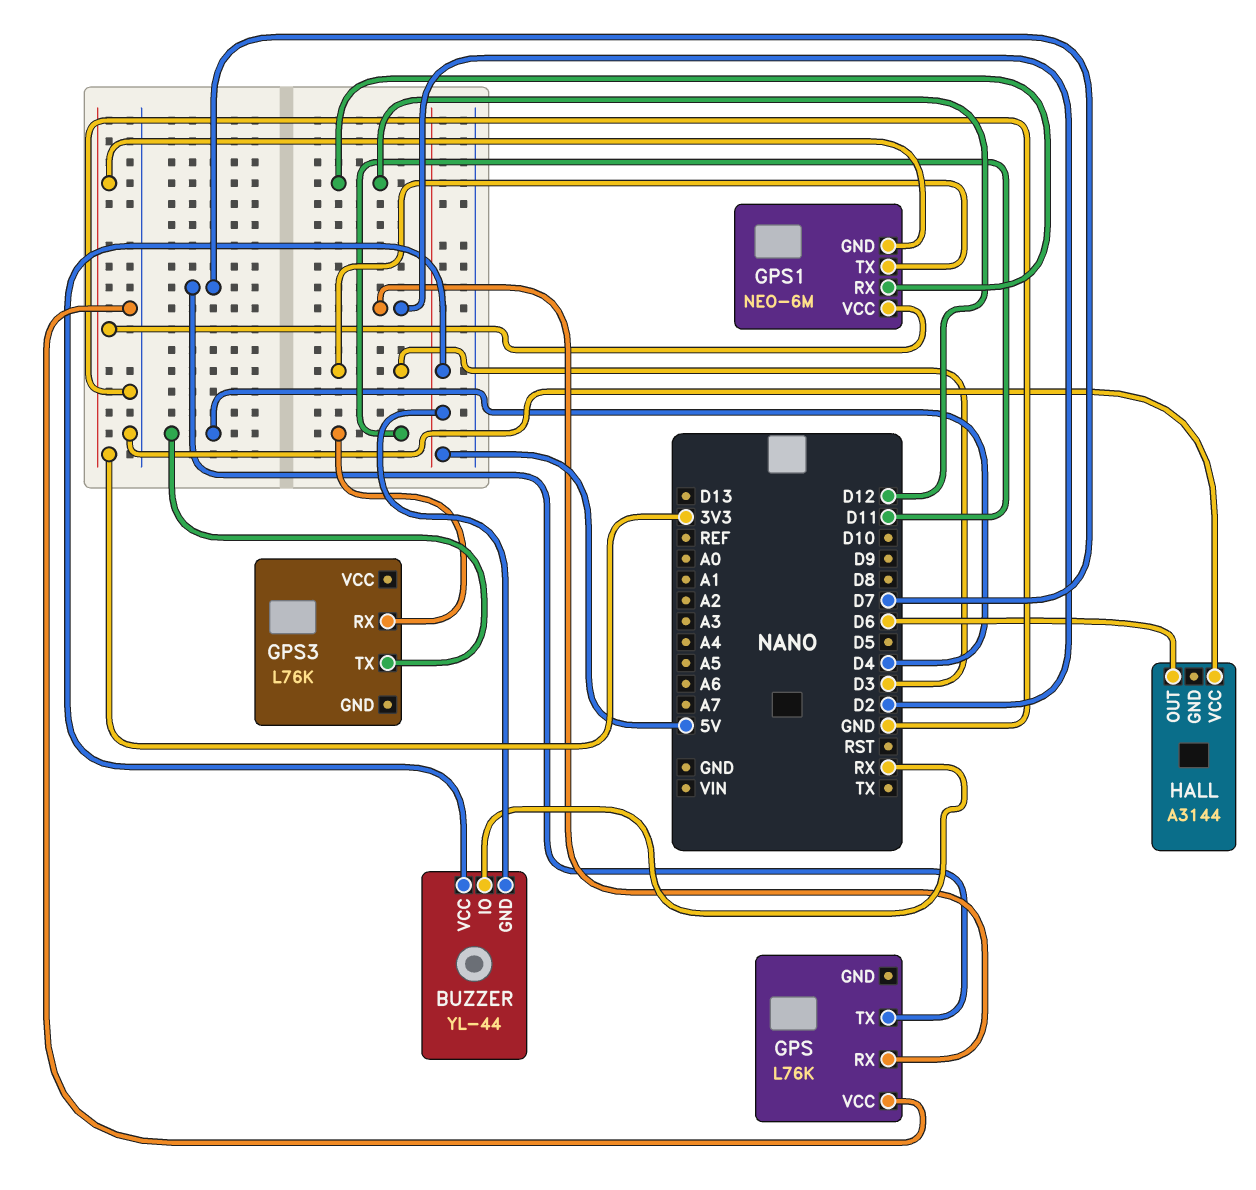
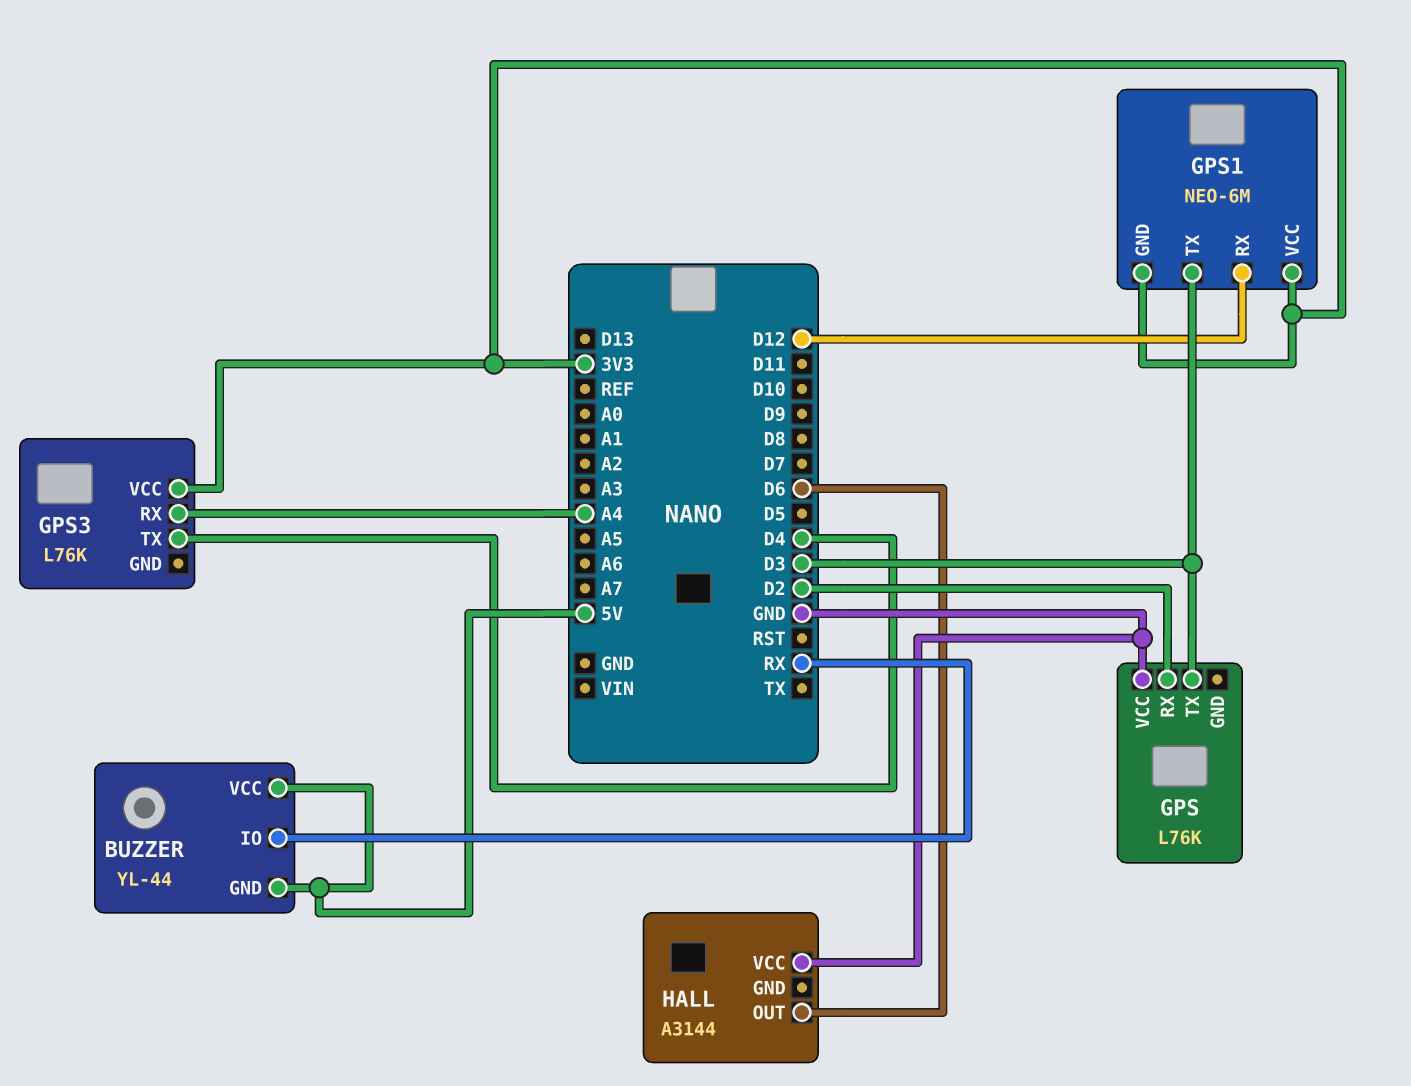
GPS pin TX: D7 -> D3
GPS3 pin RX: D11 -> A4
GPS3 pin VCC: none -> 3V3

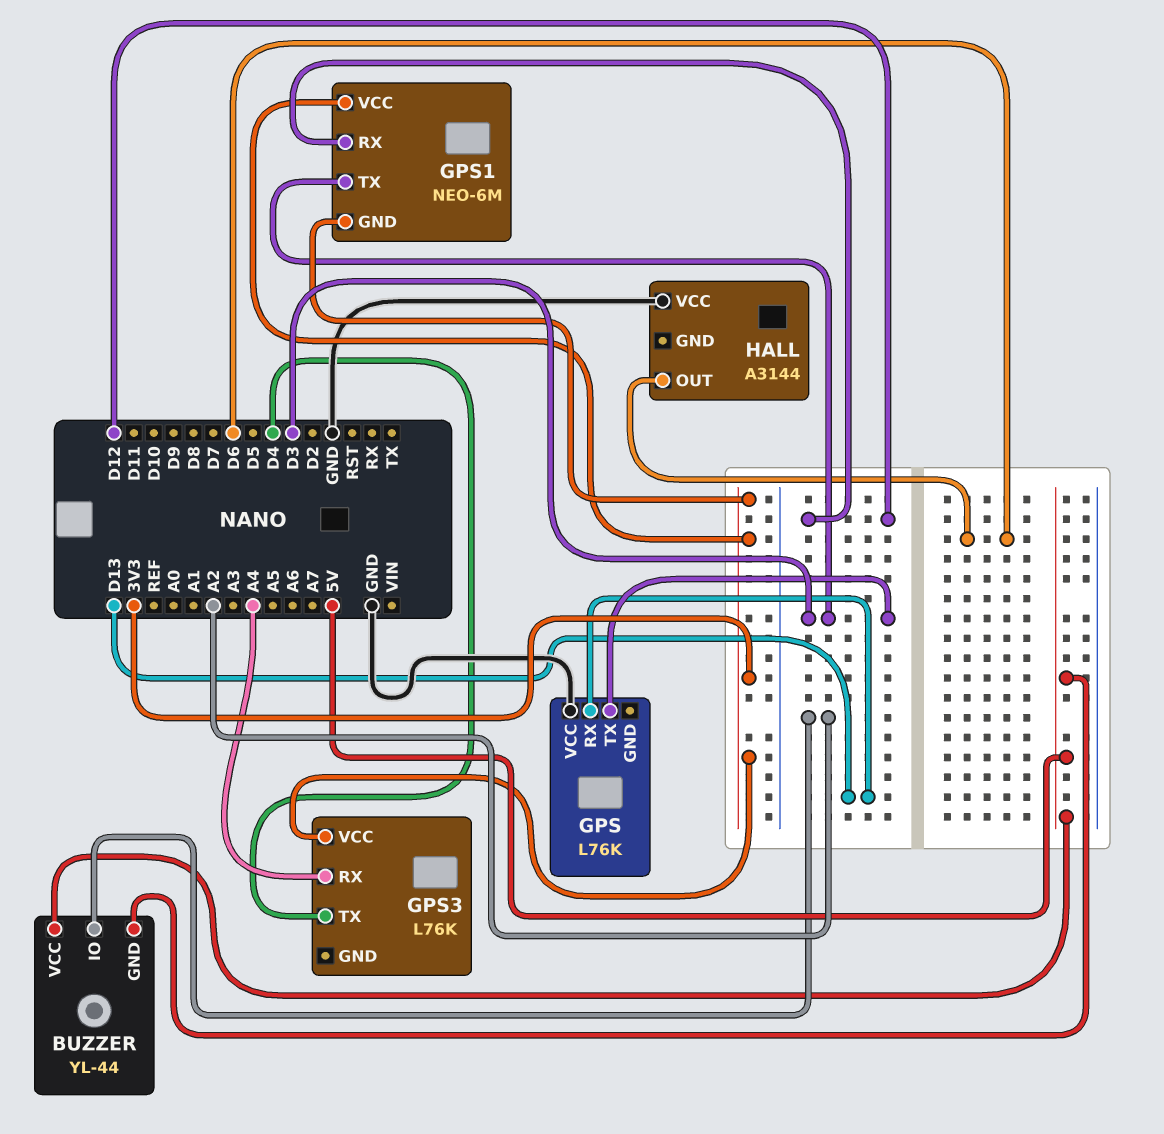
BUZZER pin IO: RX -> A2
GPS pin RX: D2 -> D13

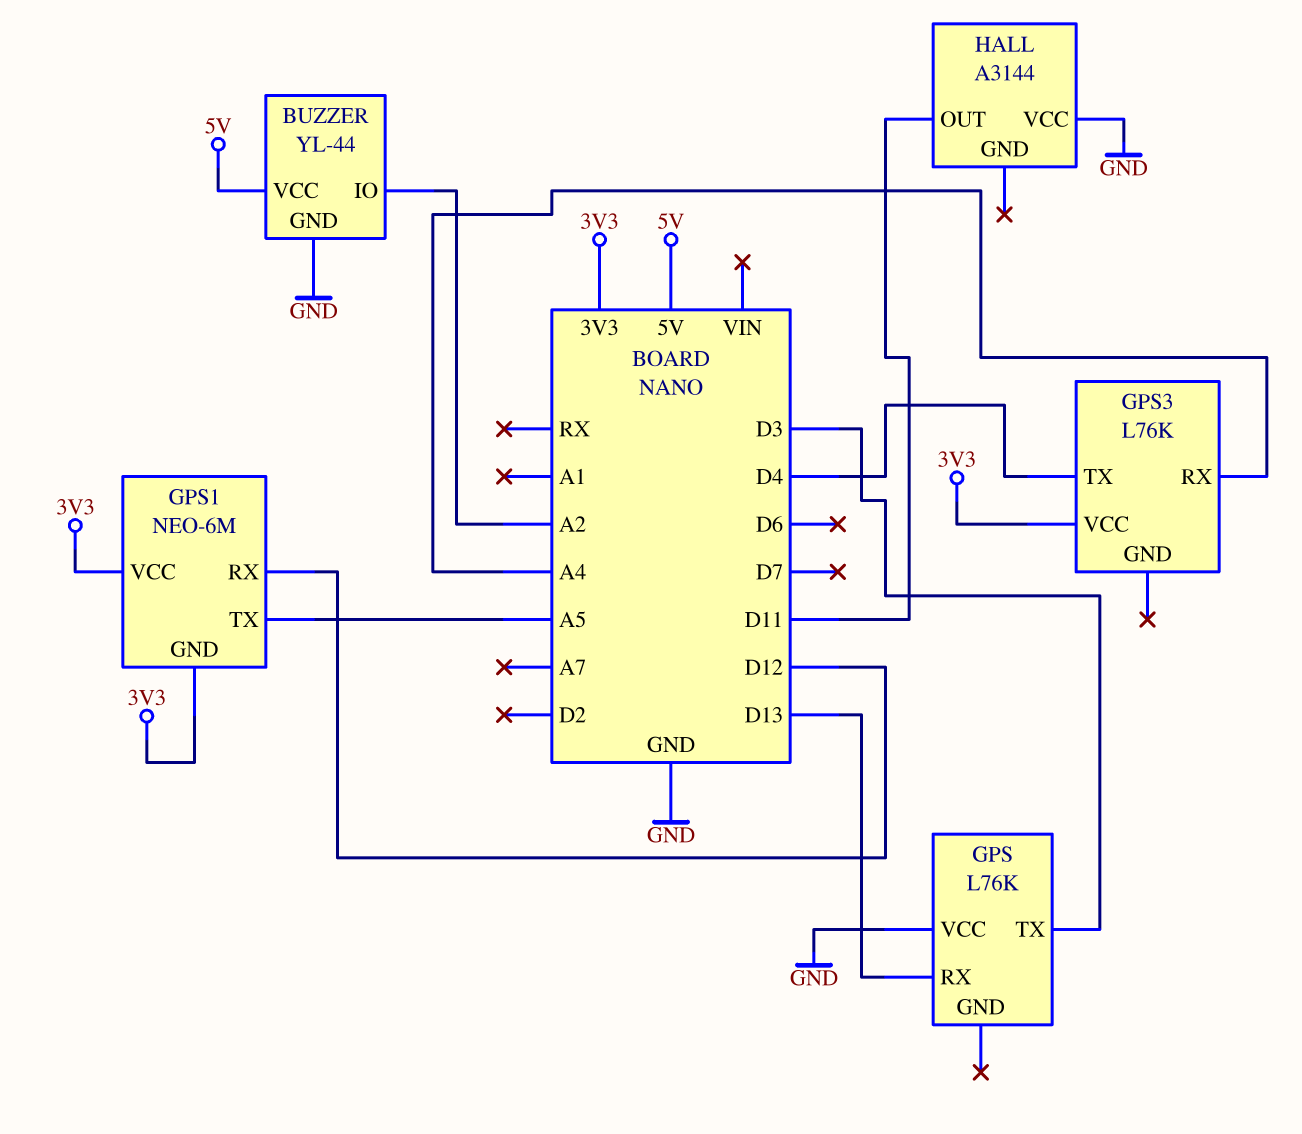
BUZZER pin GND: 5V -> GND
GPS1 pin TX: D3 -> A5
HALL pin OUT: D6 -> D11

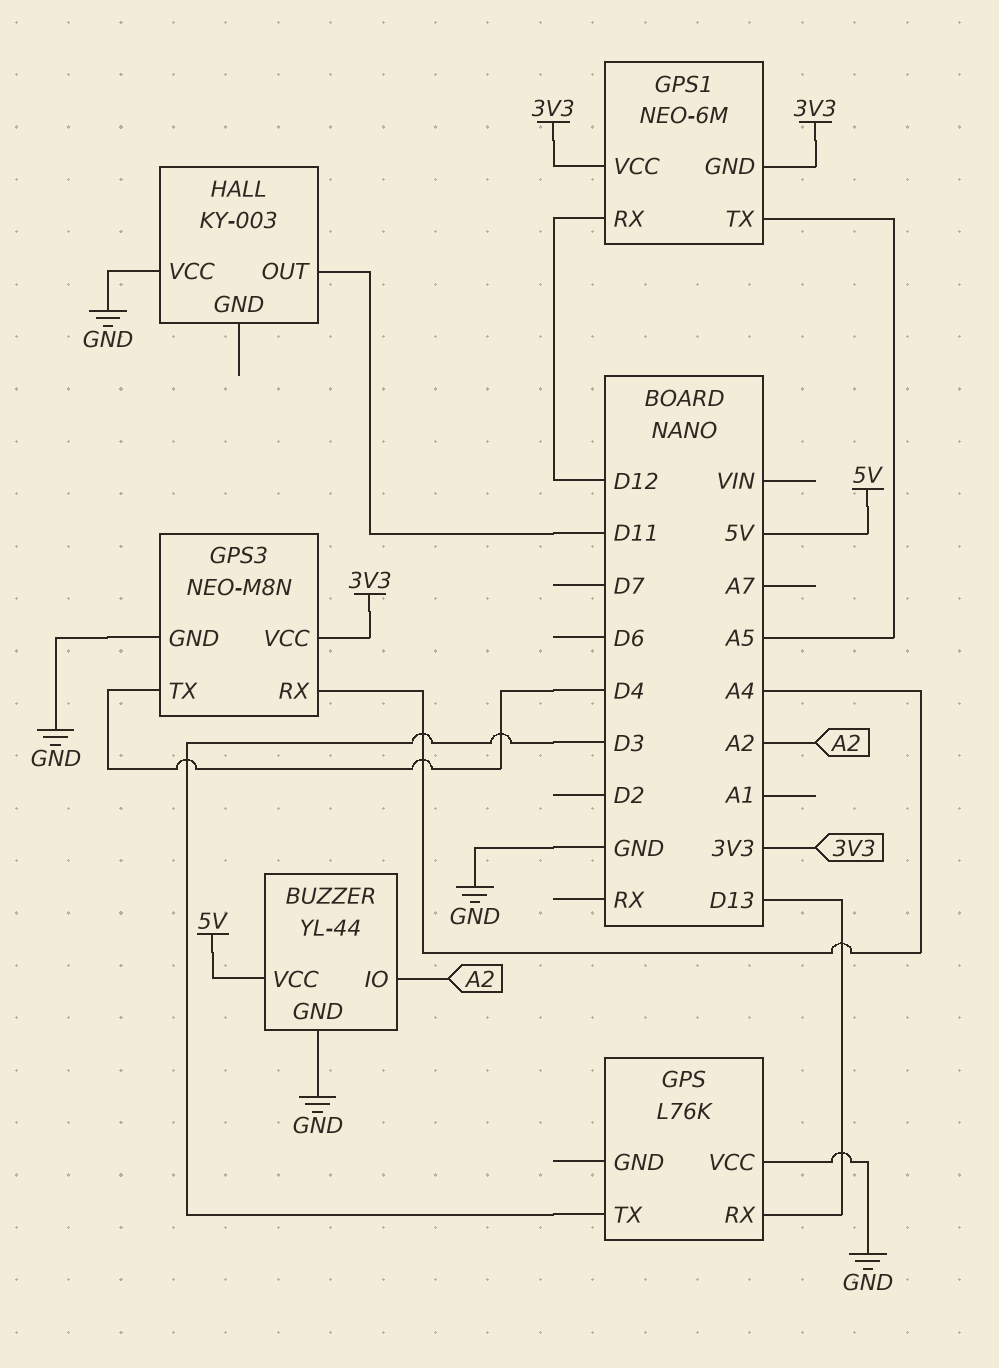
GPS3: L76K -> NEO-M8N
GPS3 pin GND: none -> GND
HALL: A3144 -> KY-003

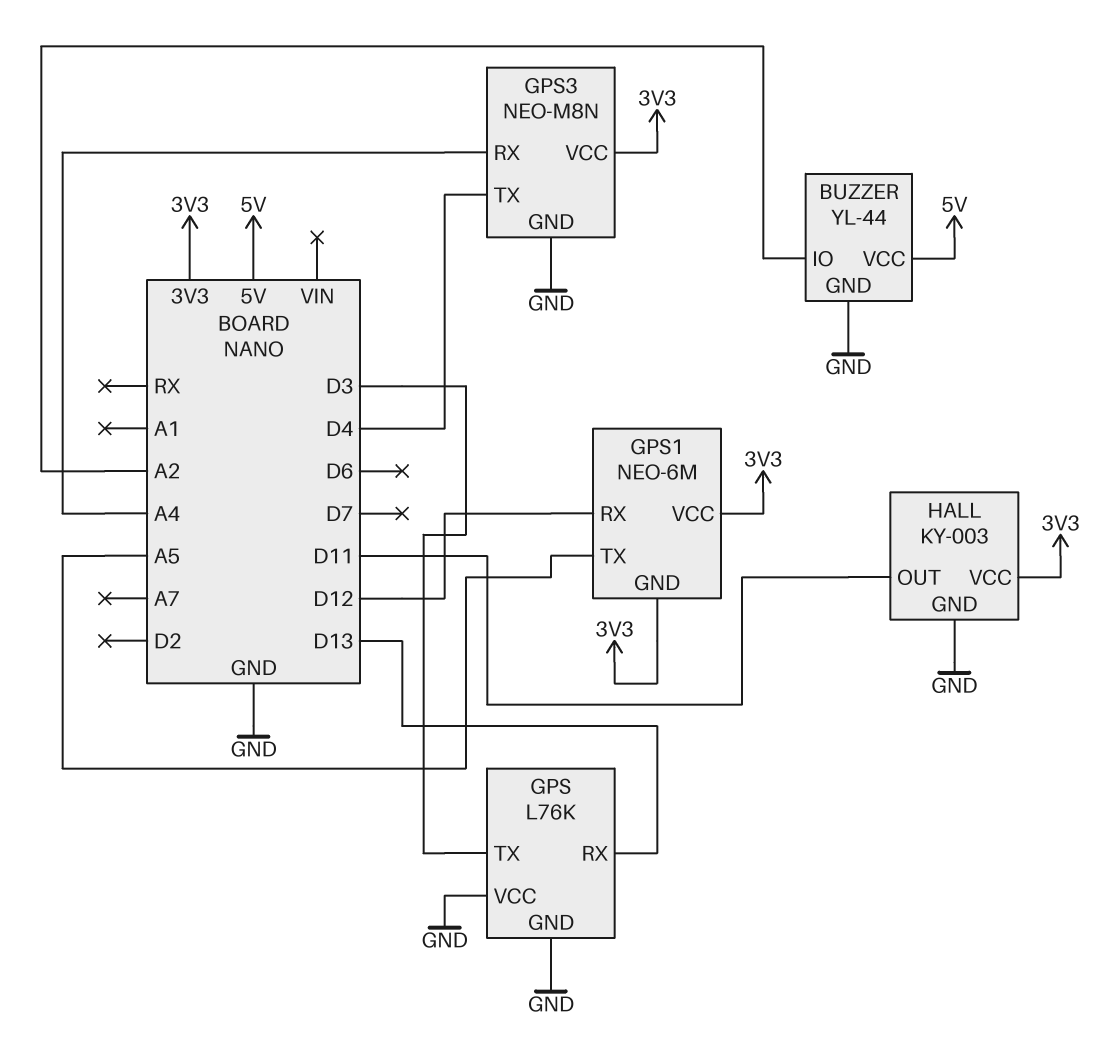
GPS pin GND: none -> GND
HALL pin GND: none -> GND
HALL pin VCC: GND -> 3V3

